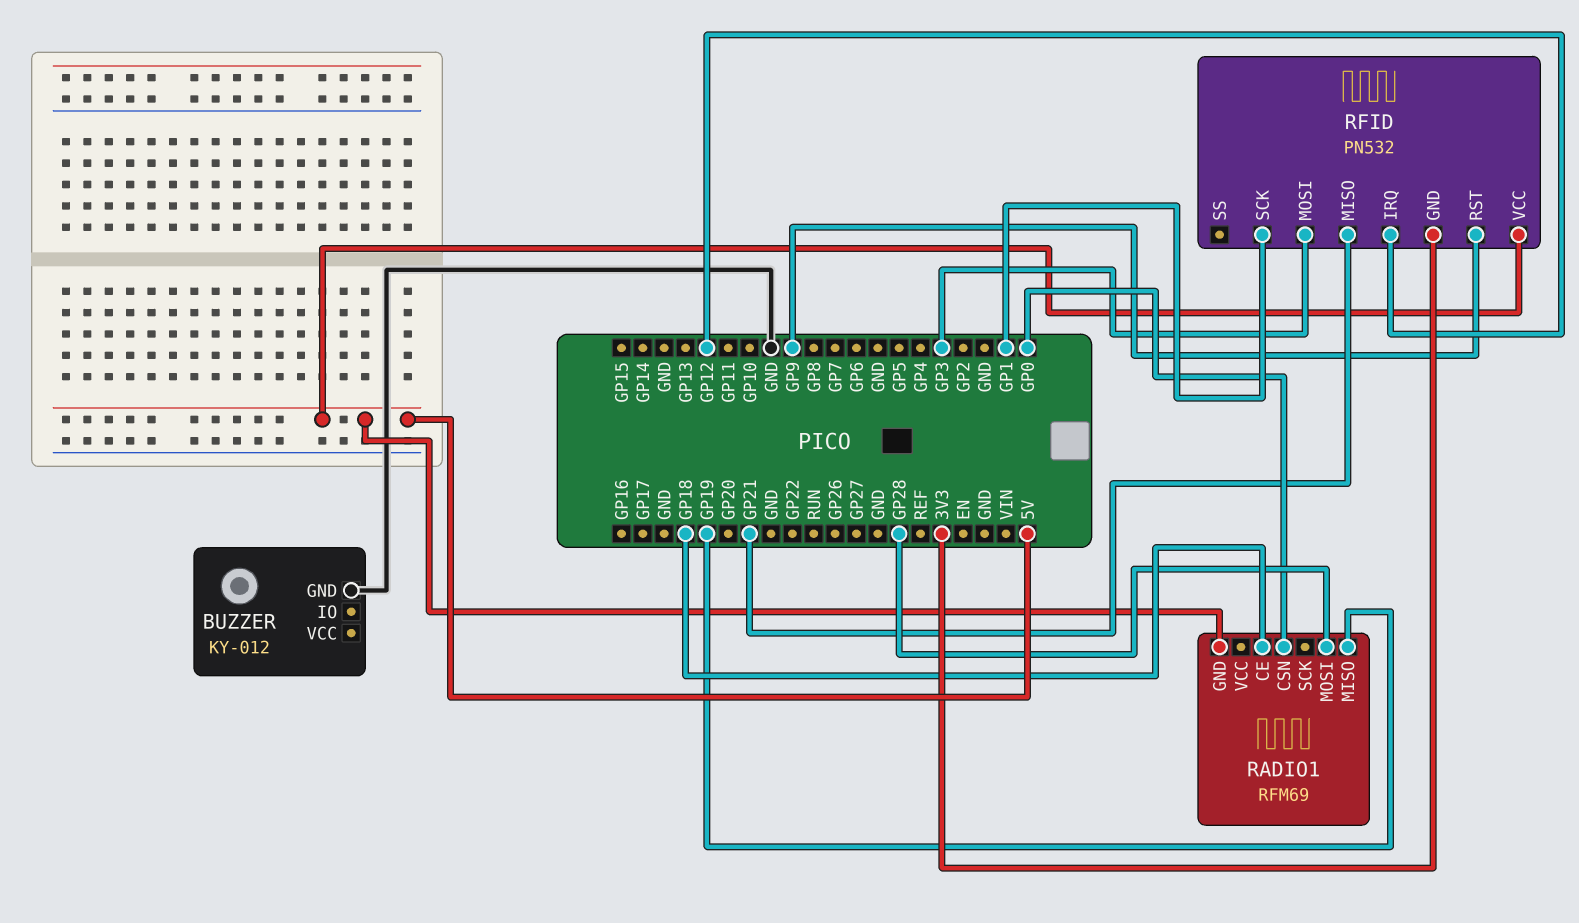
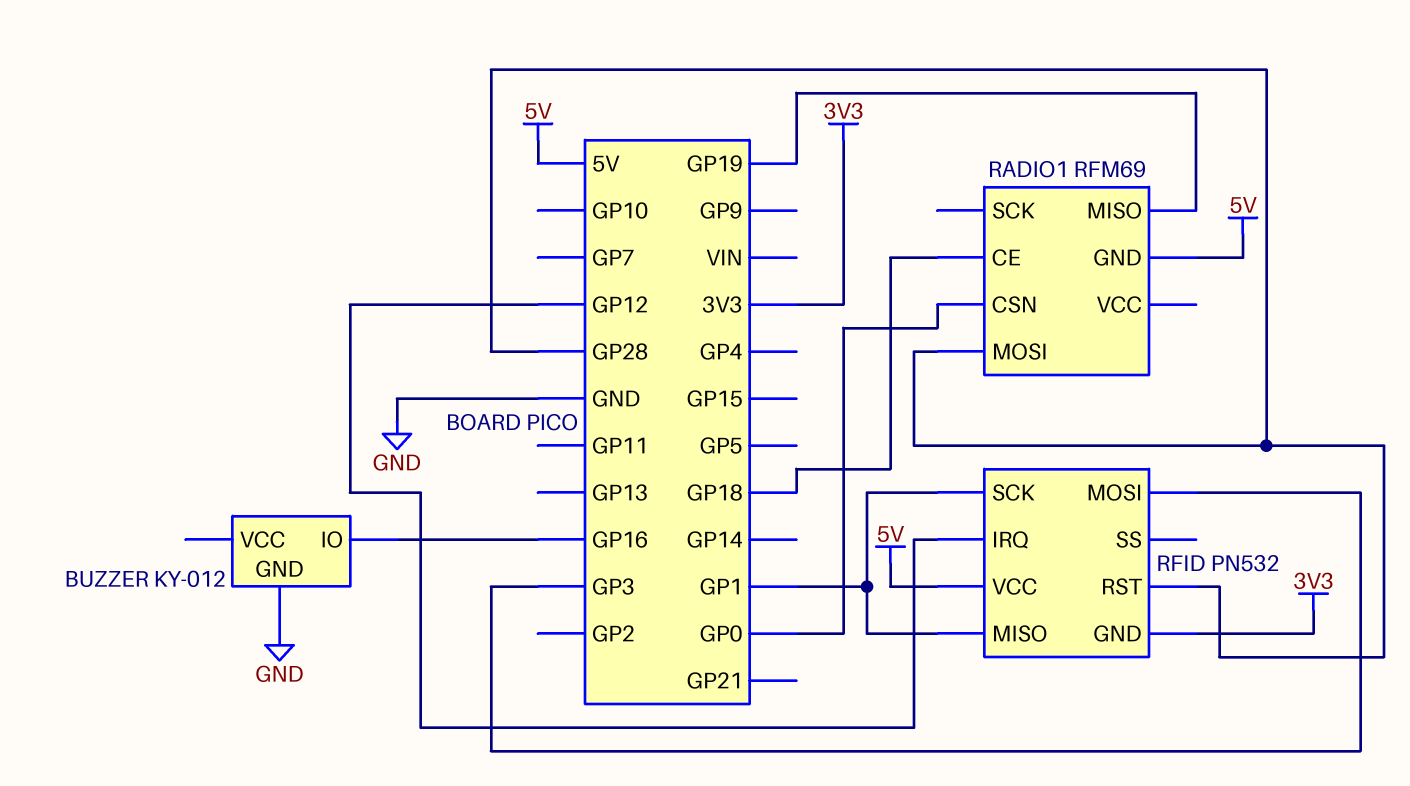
BUZZER pin IO: none -> GP16
RFID pin MISO: GP21 -> GP1
RFID pin RST: GP9 -> GP28

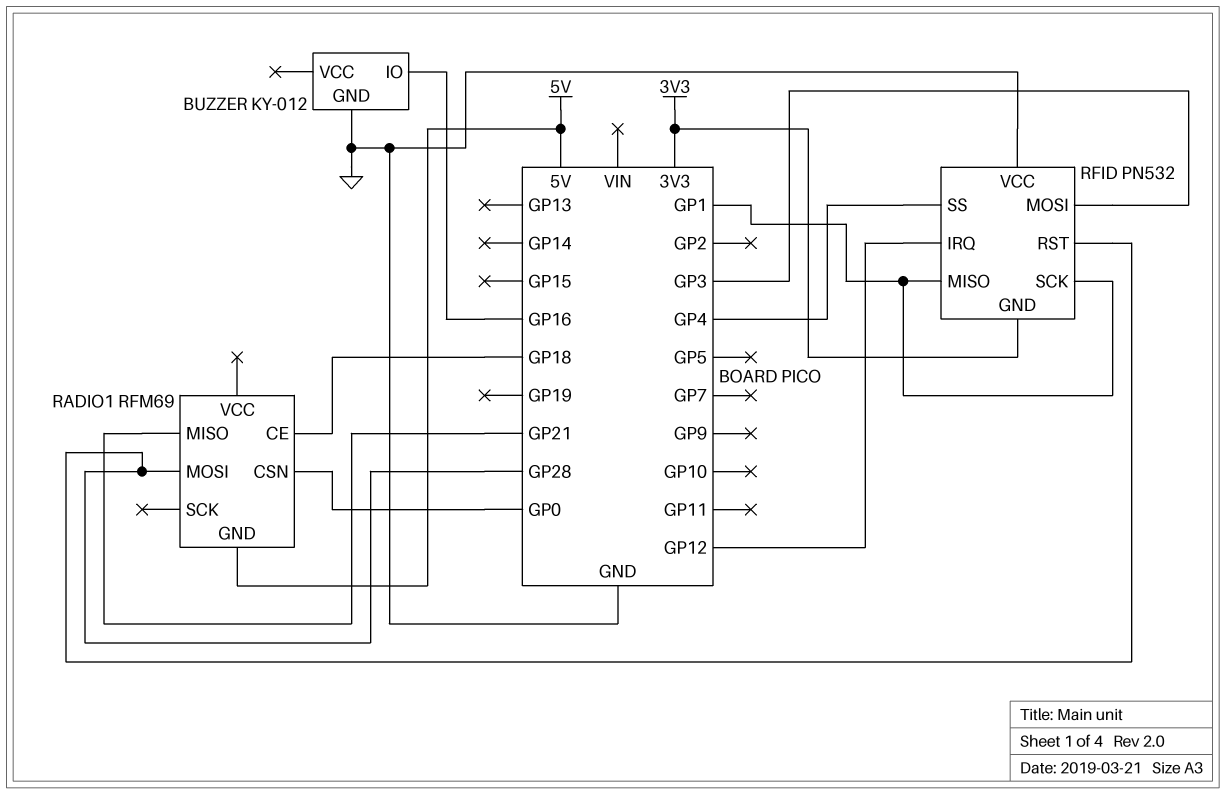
RADIO1 pin MISO: GP19 -> GP21
RFID pin SS: none -> GP4
RFID pin VCC: 5V -> GND

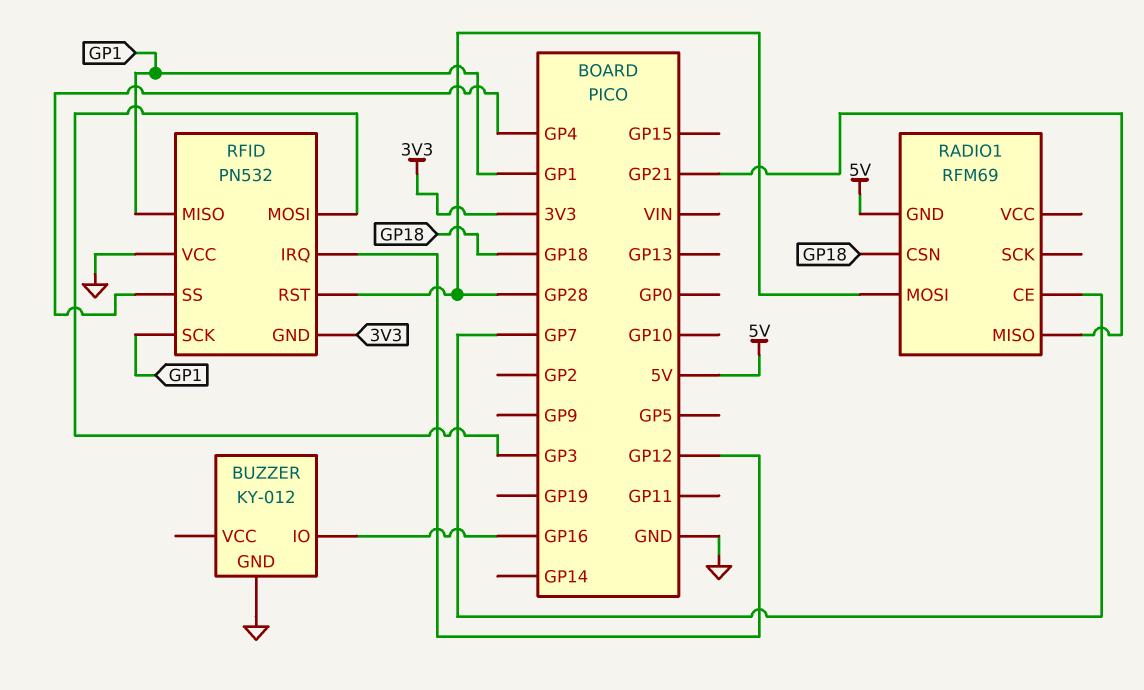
RADIO1 pin CE: GP18 -> GP7
RADIO1 pin CSN: GP0 -> GP18

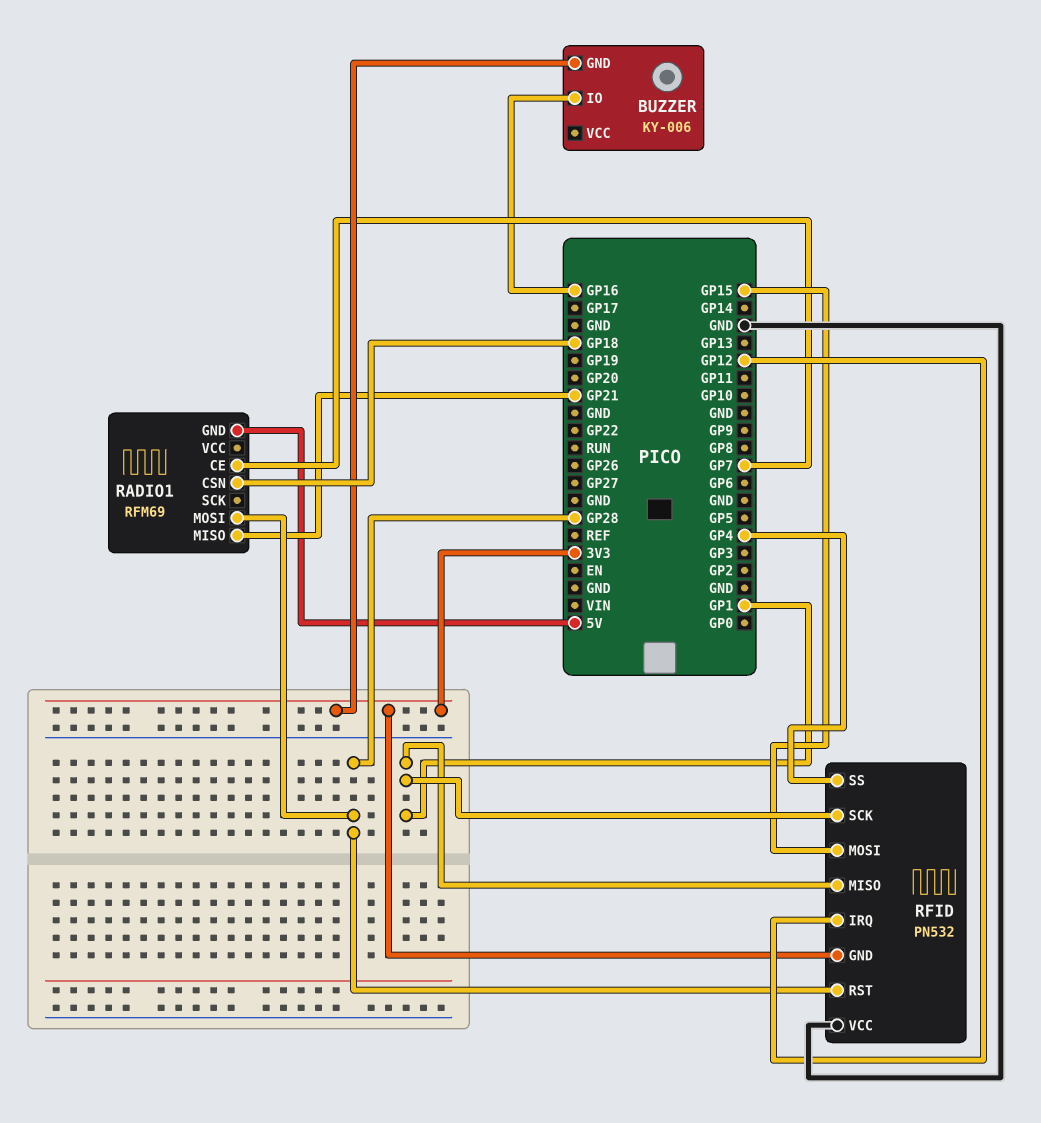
BUZZER: KY-012 -> KY-006
BUZZER pin GND: GND -> 3V3
RFID pin MOSI: GP3 -> GP15

